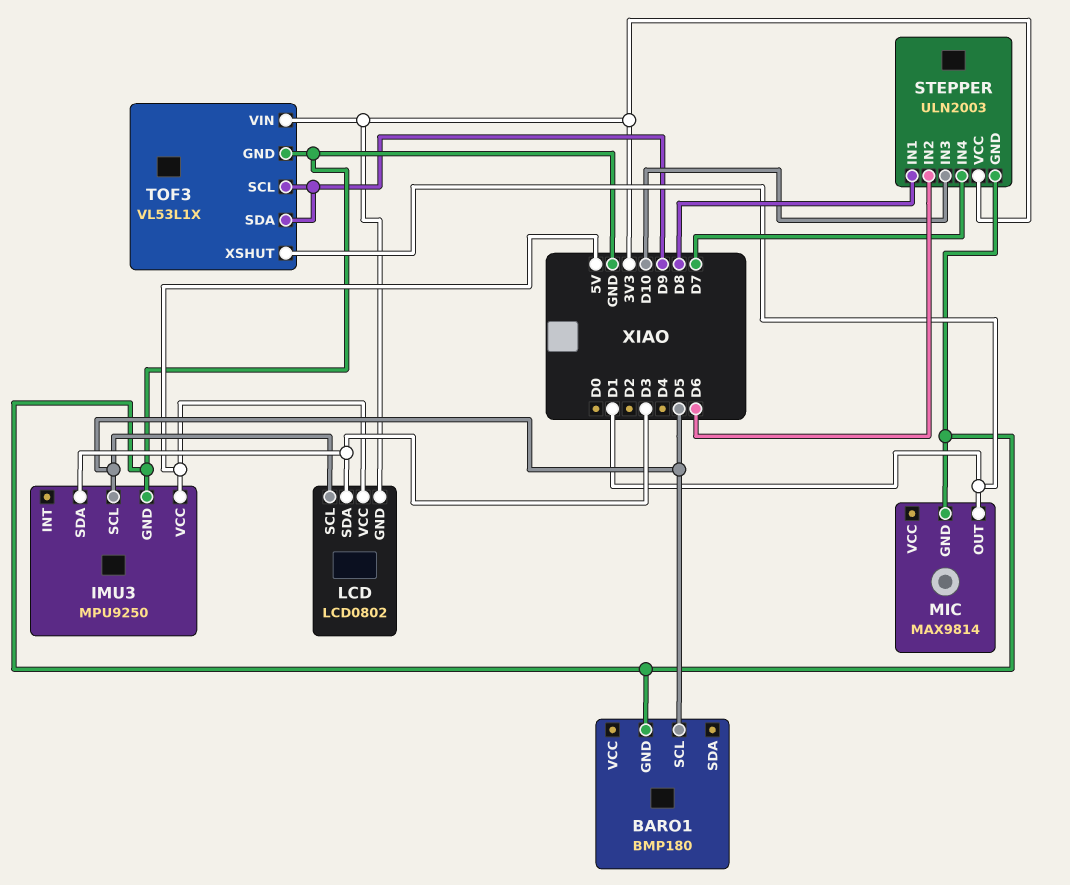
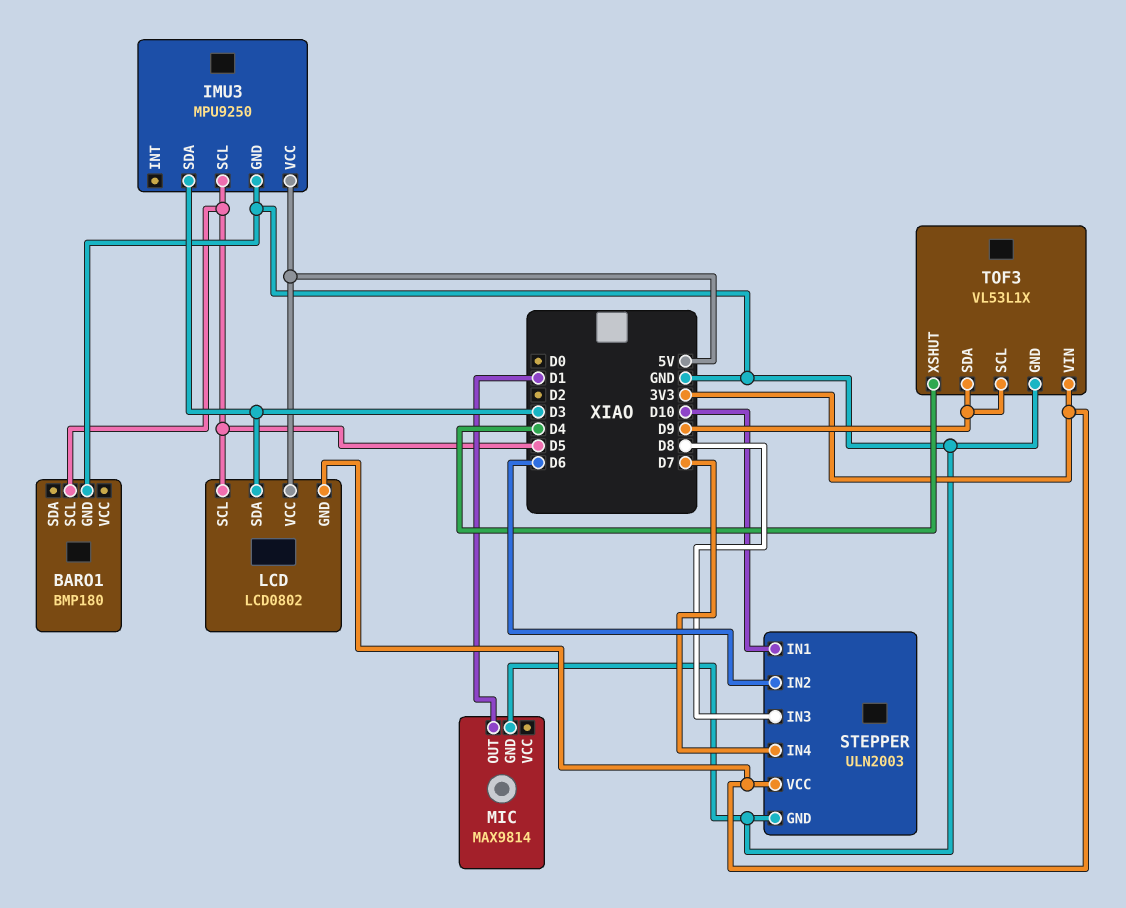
STEPPER pin IN1: D8 -> D10
STEPPER pin IN3: D10 -> D8
TOF3 pin XSHUT: D1 -> D4

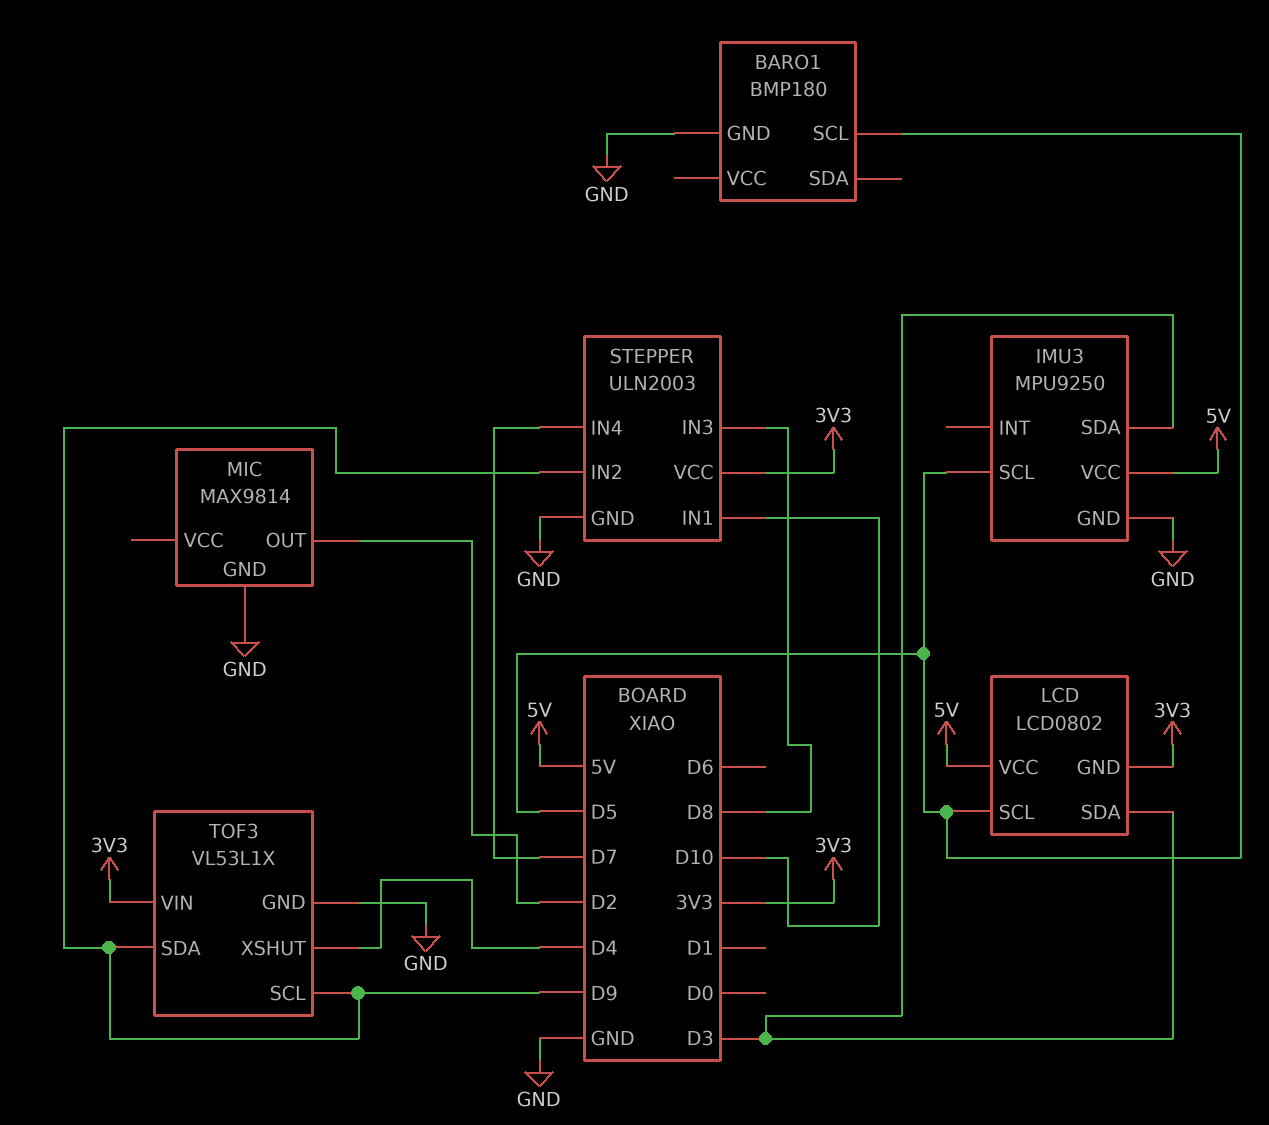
MIC pin OUT: D1 -> D2
STEPPER pin IN2: D6 -> D9

